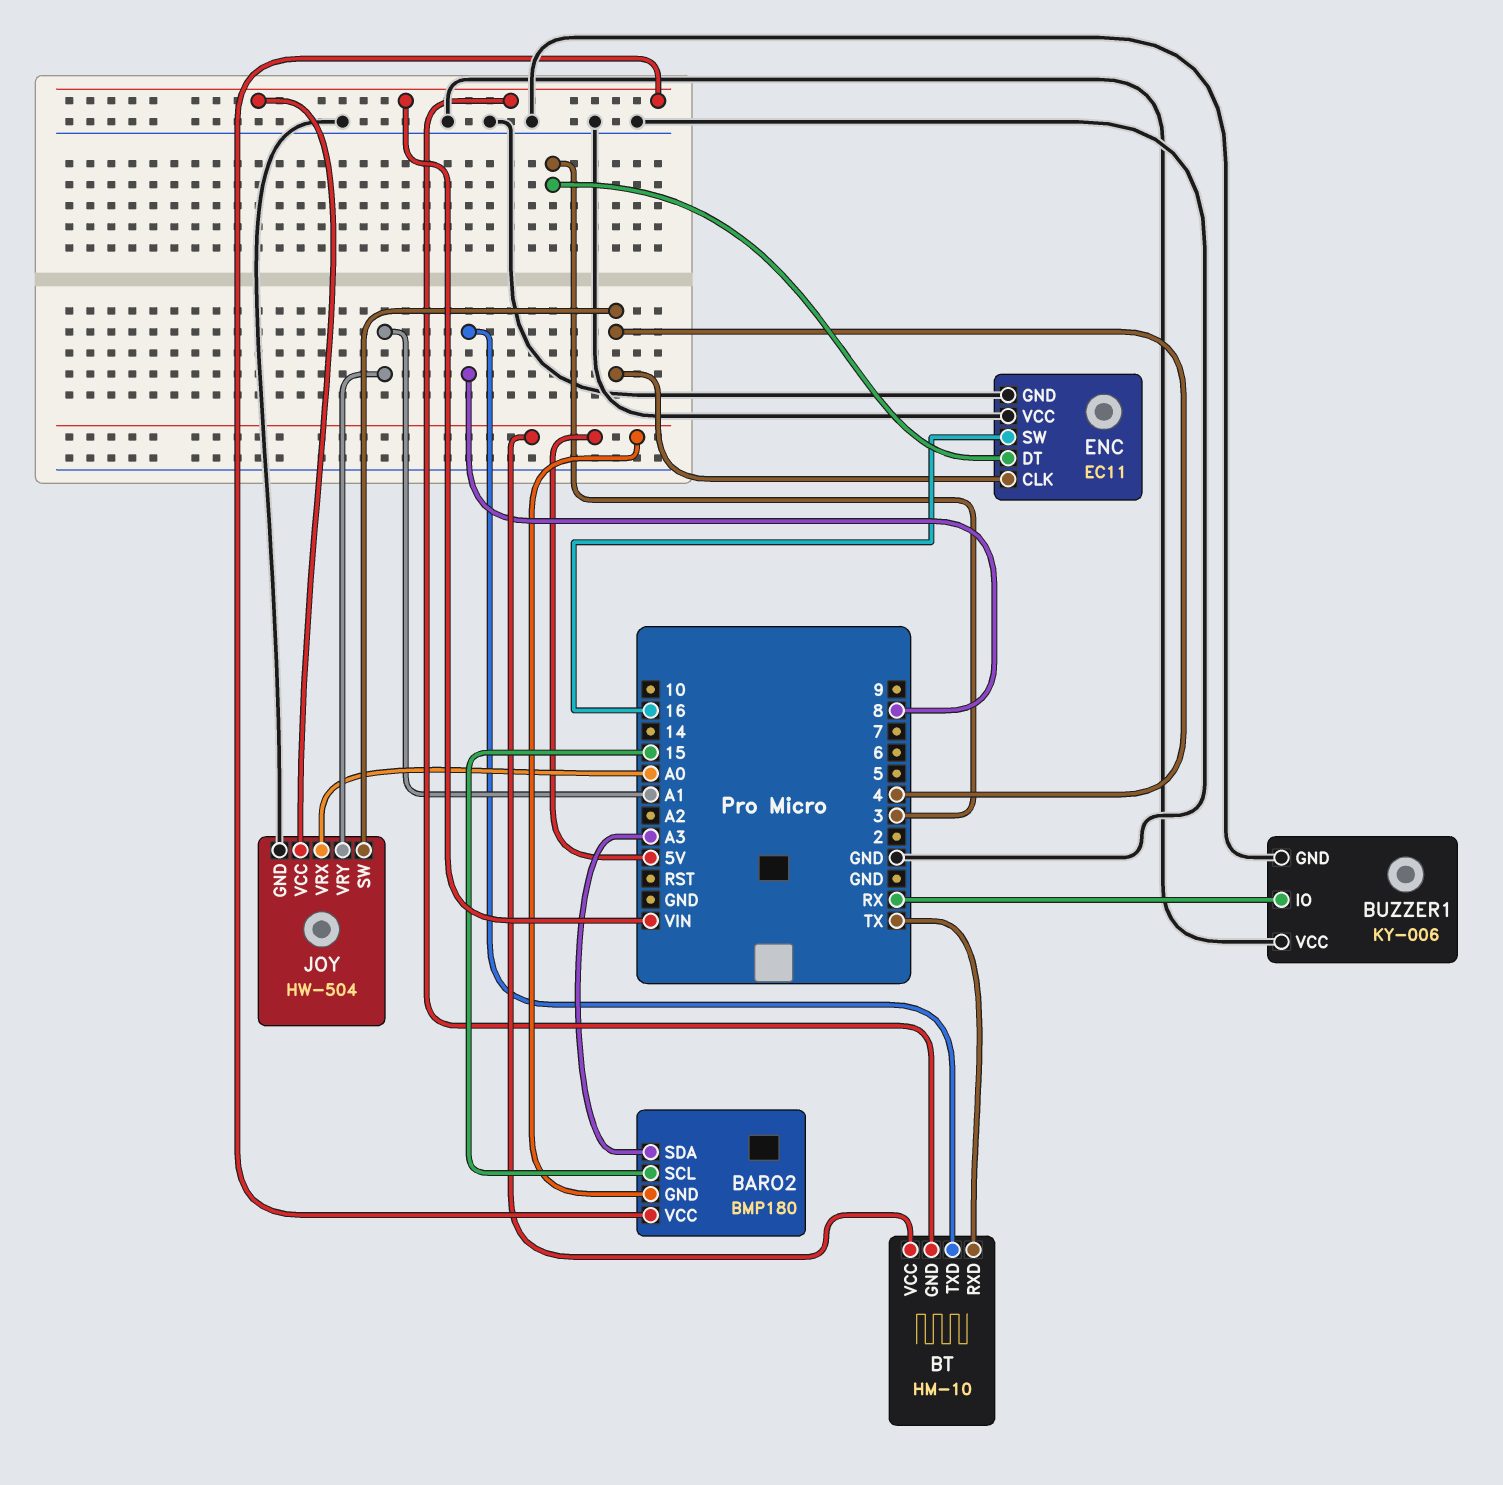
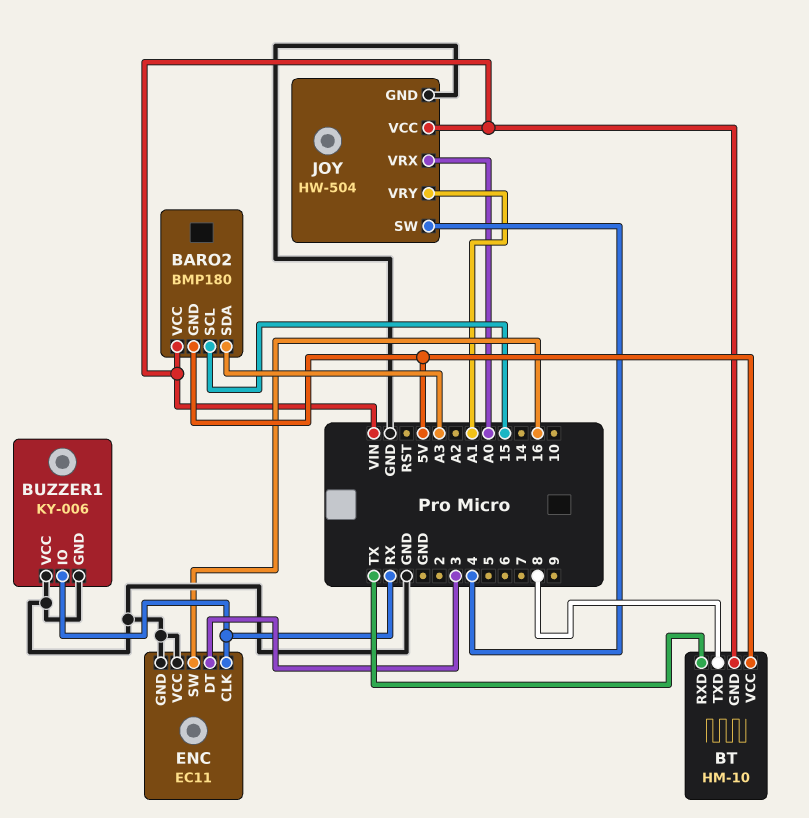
ENC pin CLK: 4 -> RX

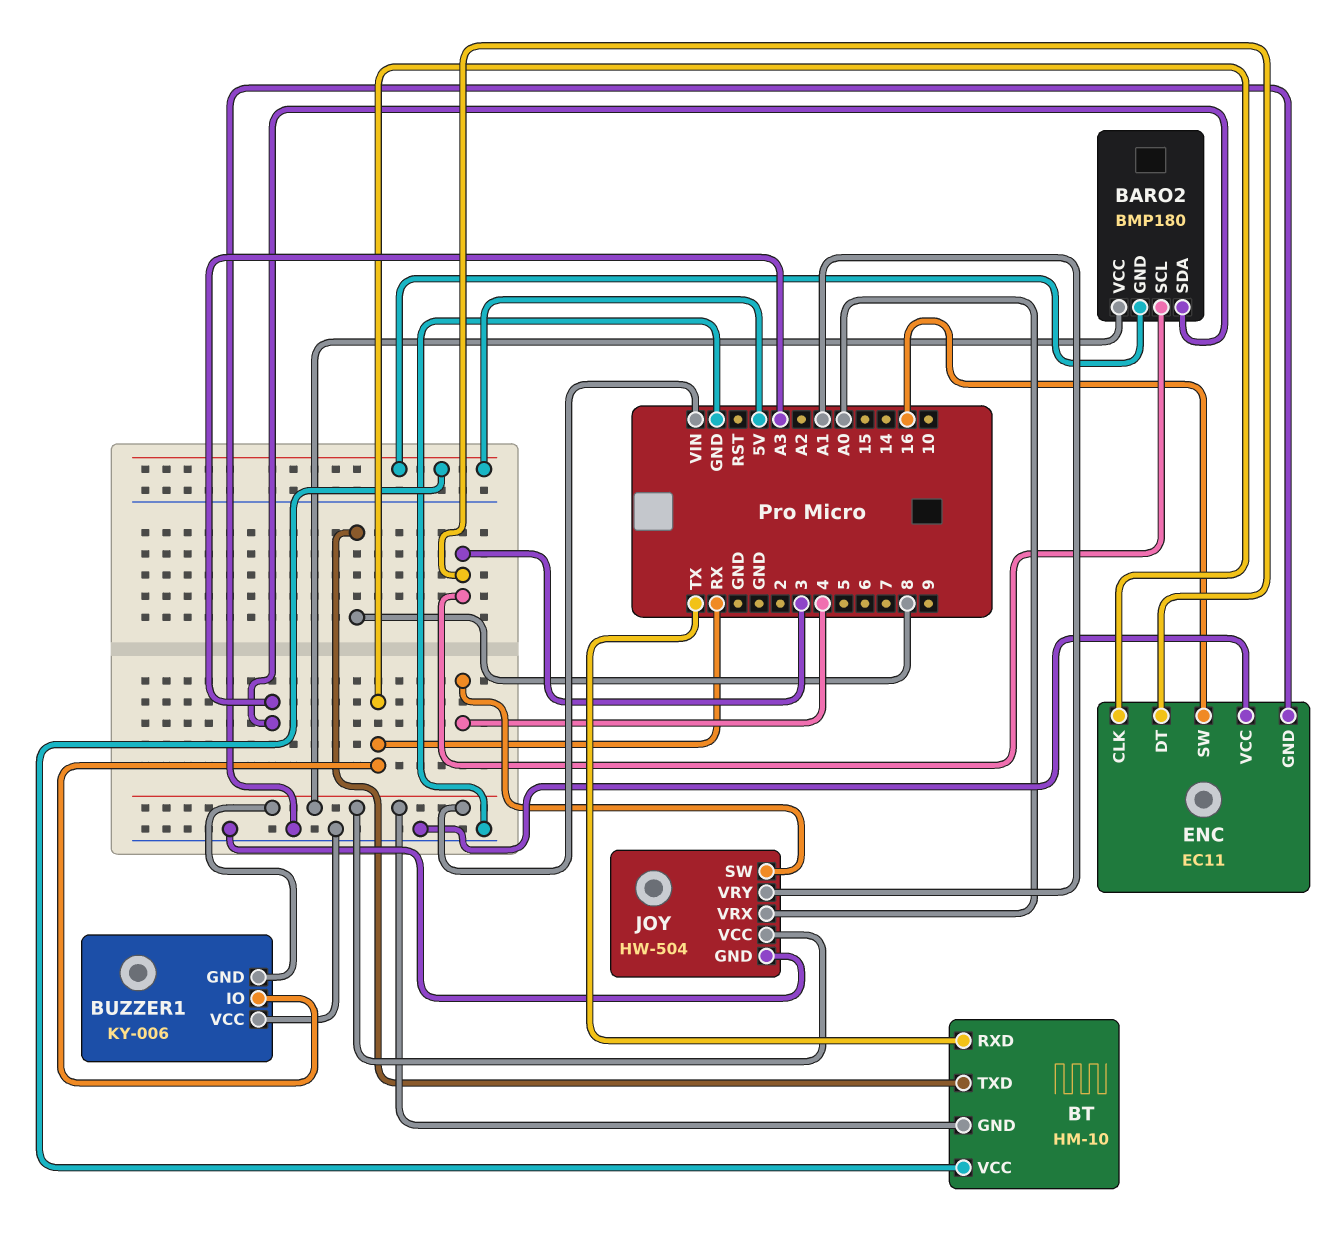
BARO2 pin SCL: 15 -> 3
BUZZER1 pin GND: GND -> VIN

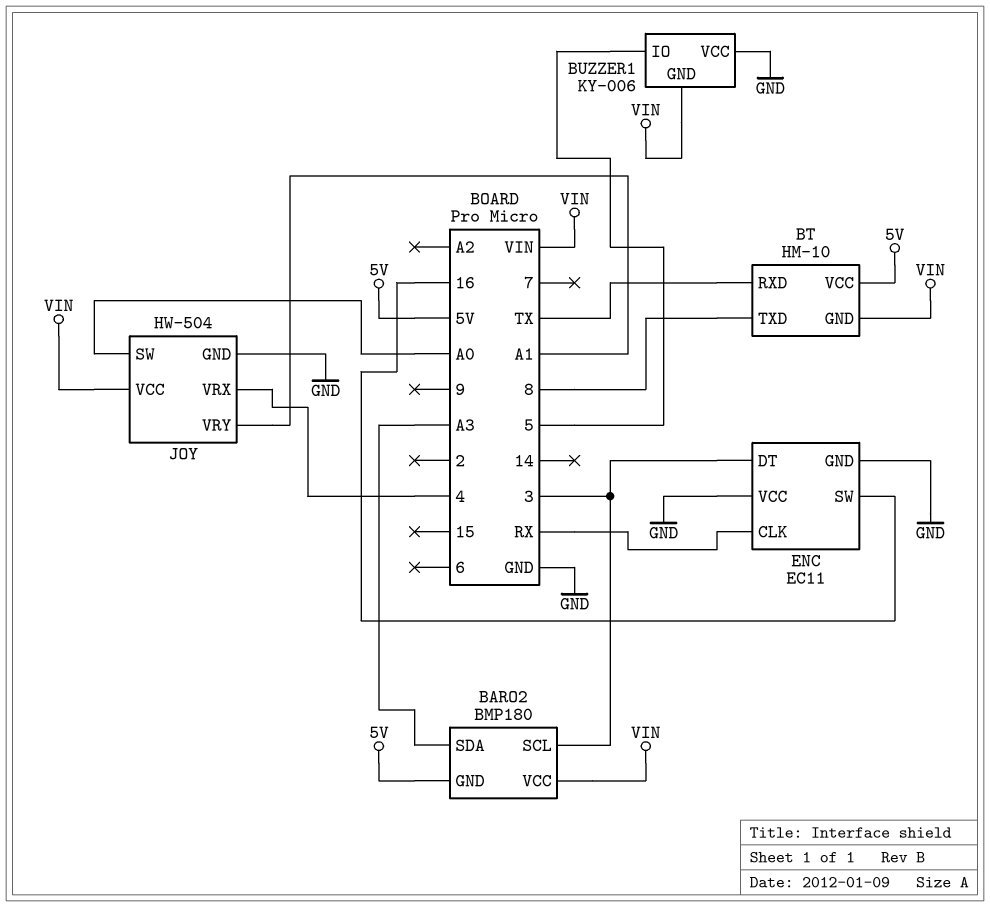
BUZZER1 pin IO: RX -> 5
JOY pin SW: 4 -> A0
JOY pin VRX: A0 -> 4

